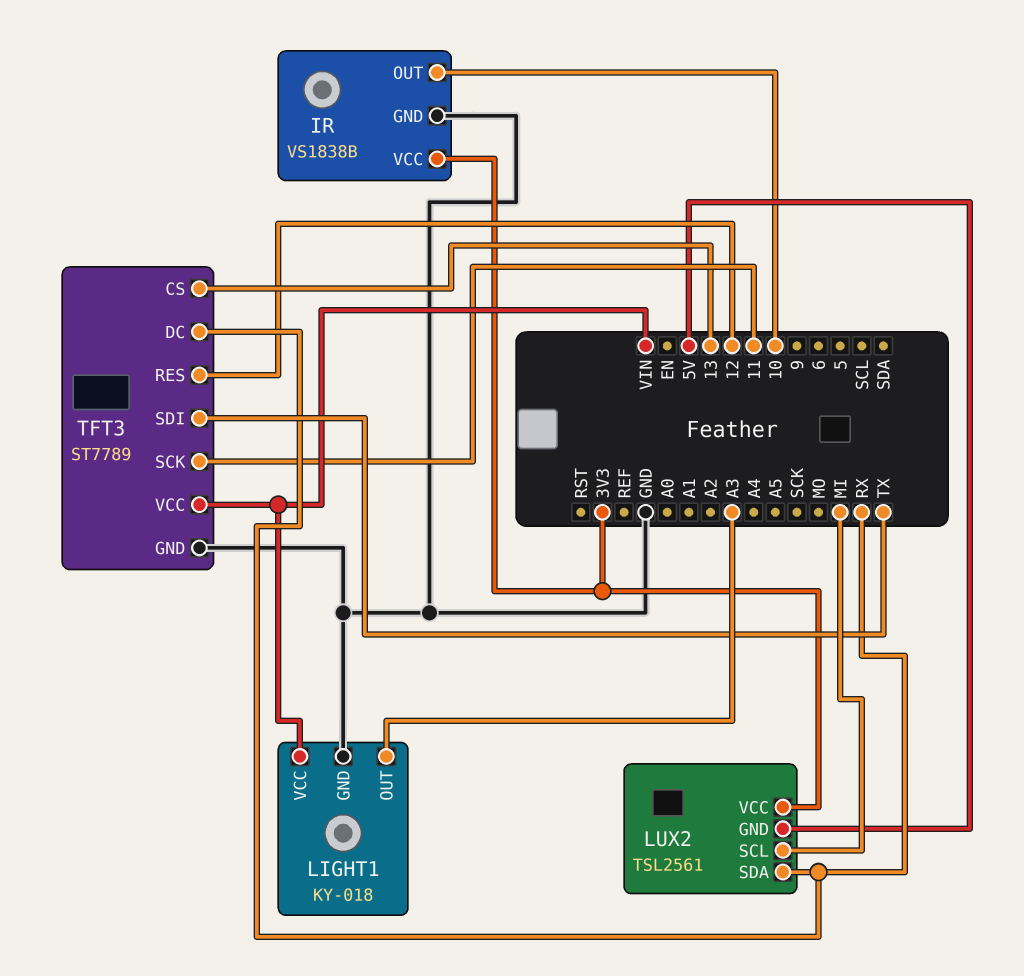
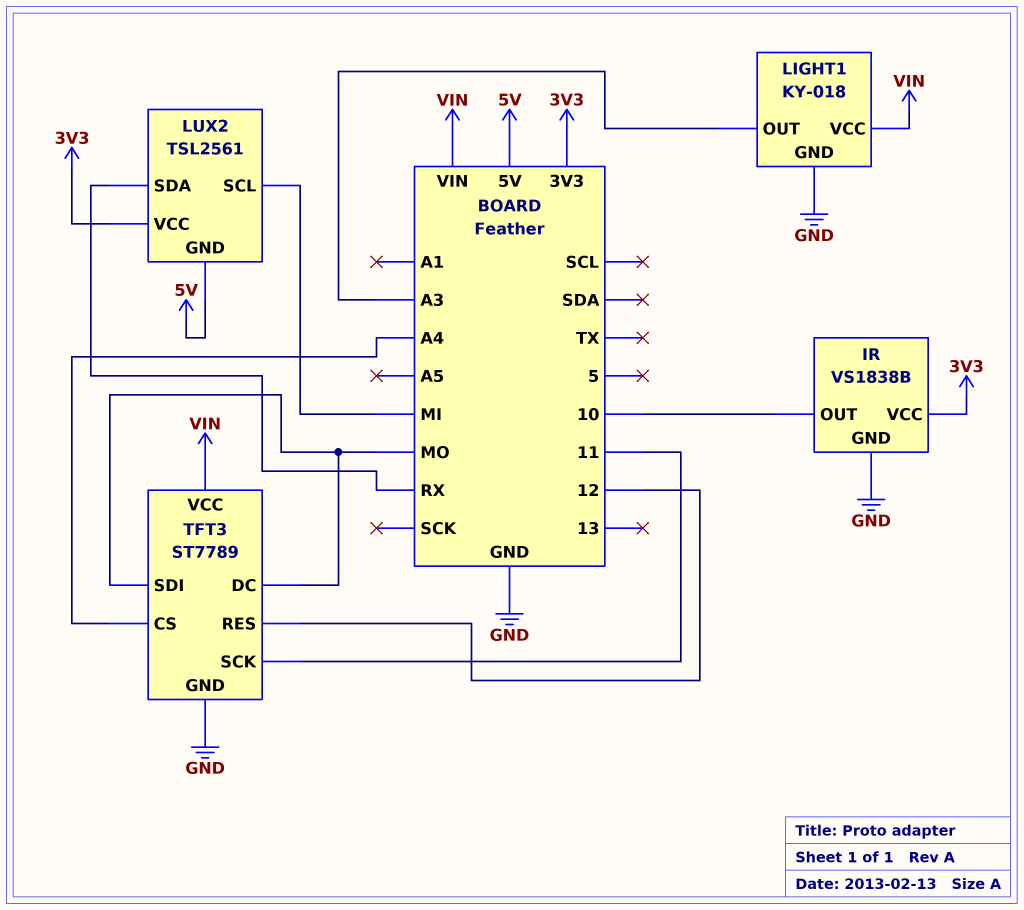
TFT3 pin CS: 13 -> A4
TFT3 pin DC: RX -> MO
TFT3 pin SDI: TX -> MO

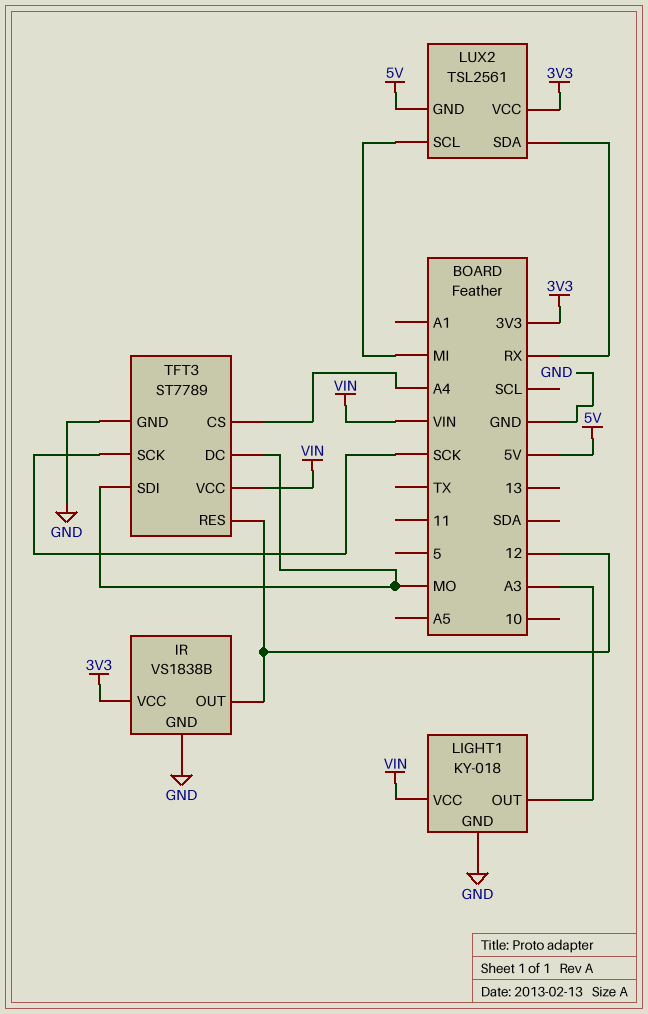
IR pin OUT: 10 -> 12
TFT3 pin SCK: 11 -> SCK

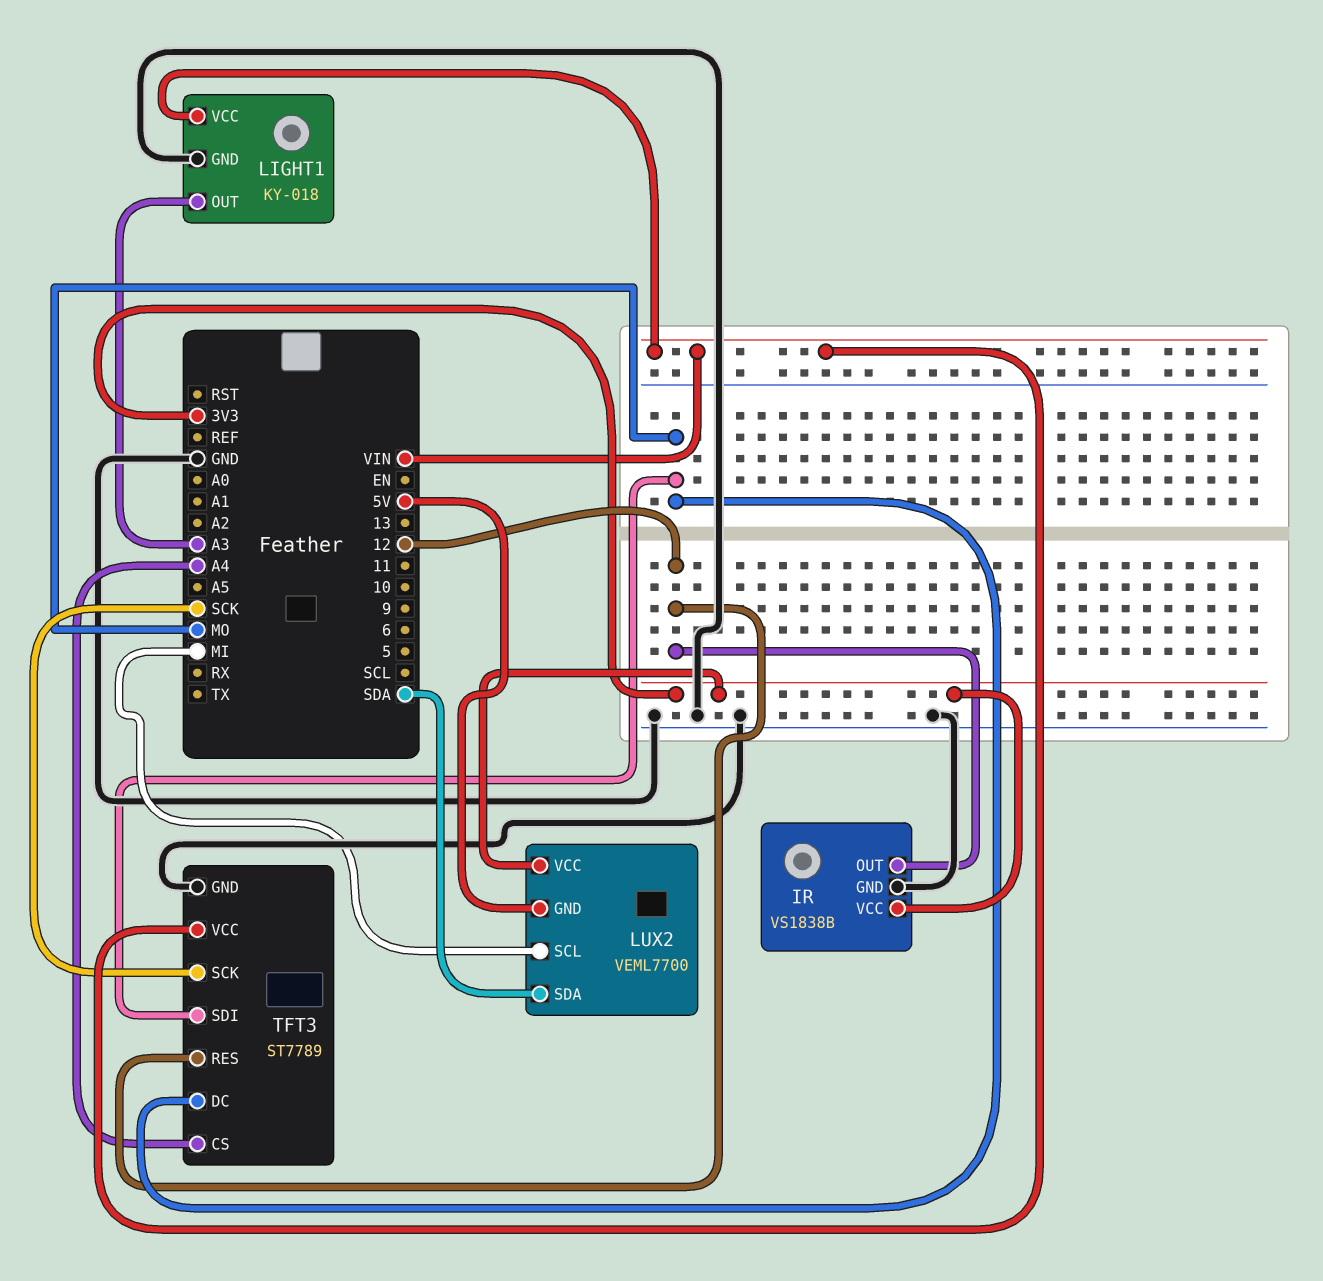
LUX2: TSL2561 -> VEML7700
LUX2 pin SDA: RX -> SDA

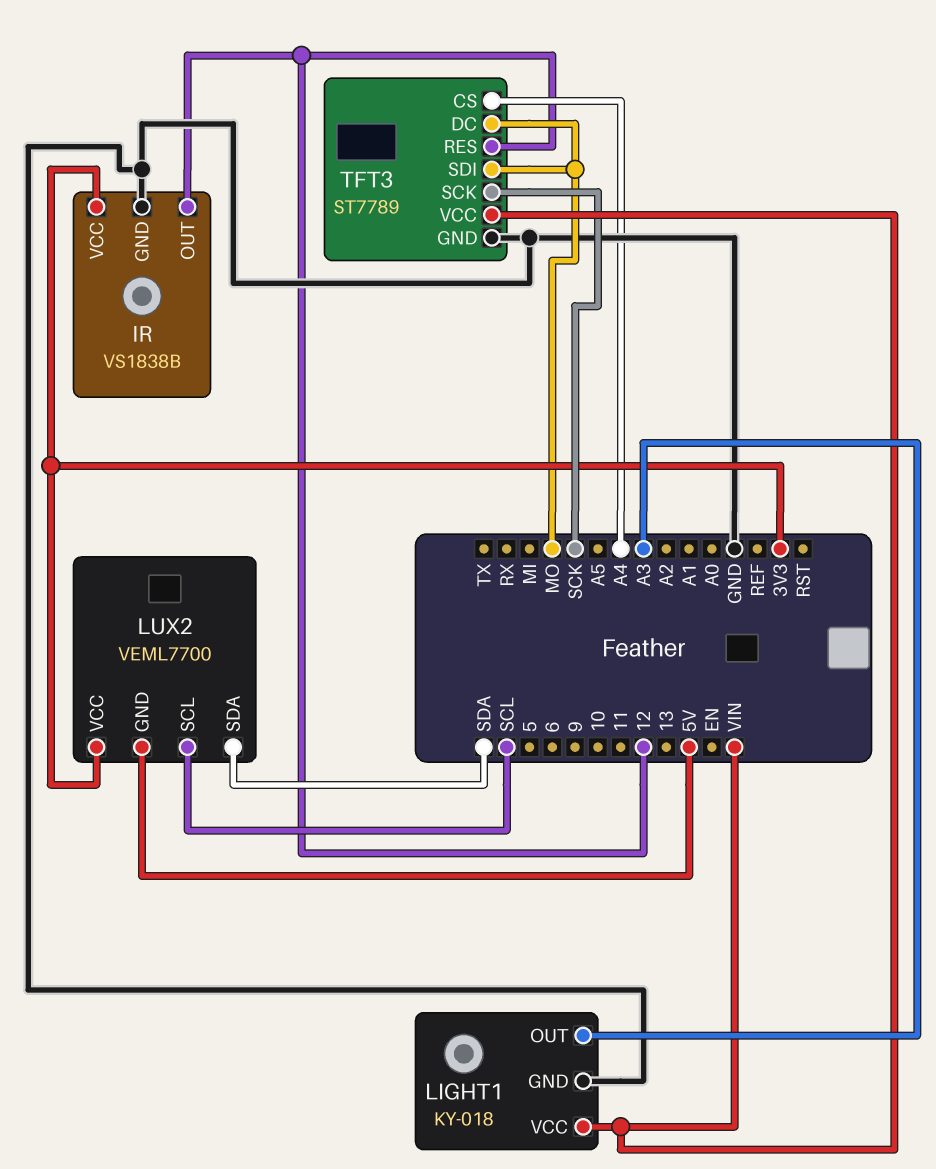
LUX2 pin SCL: MI -> SCL

